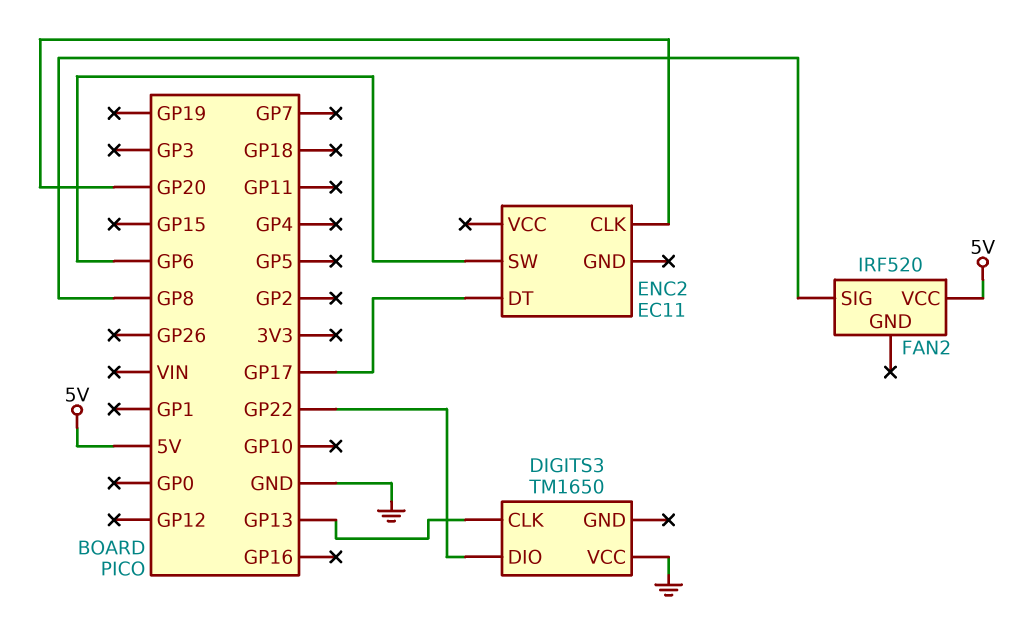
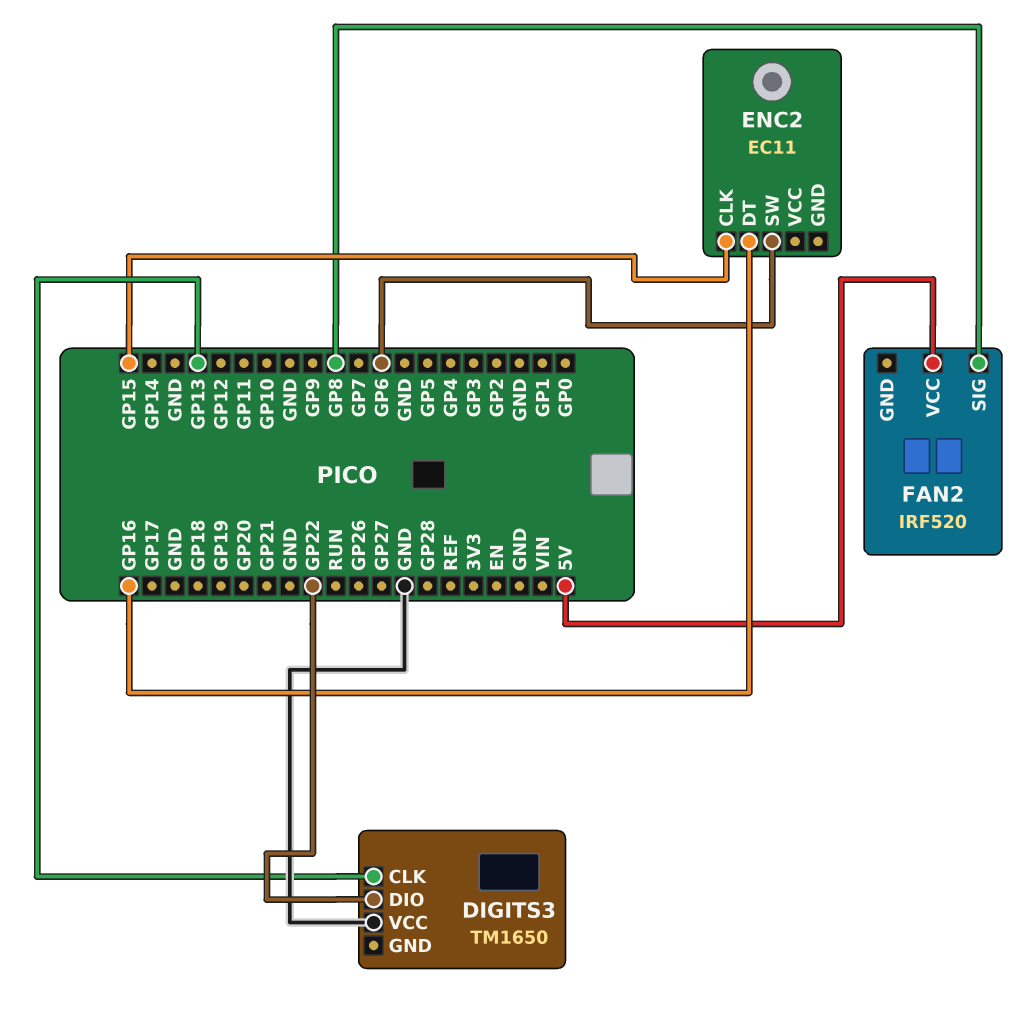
ENC2 pin CLK: GP20 -> GP15
ENC2 pin DT: GP17 -> GP16

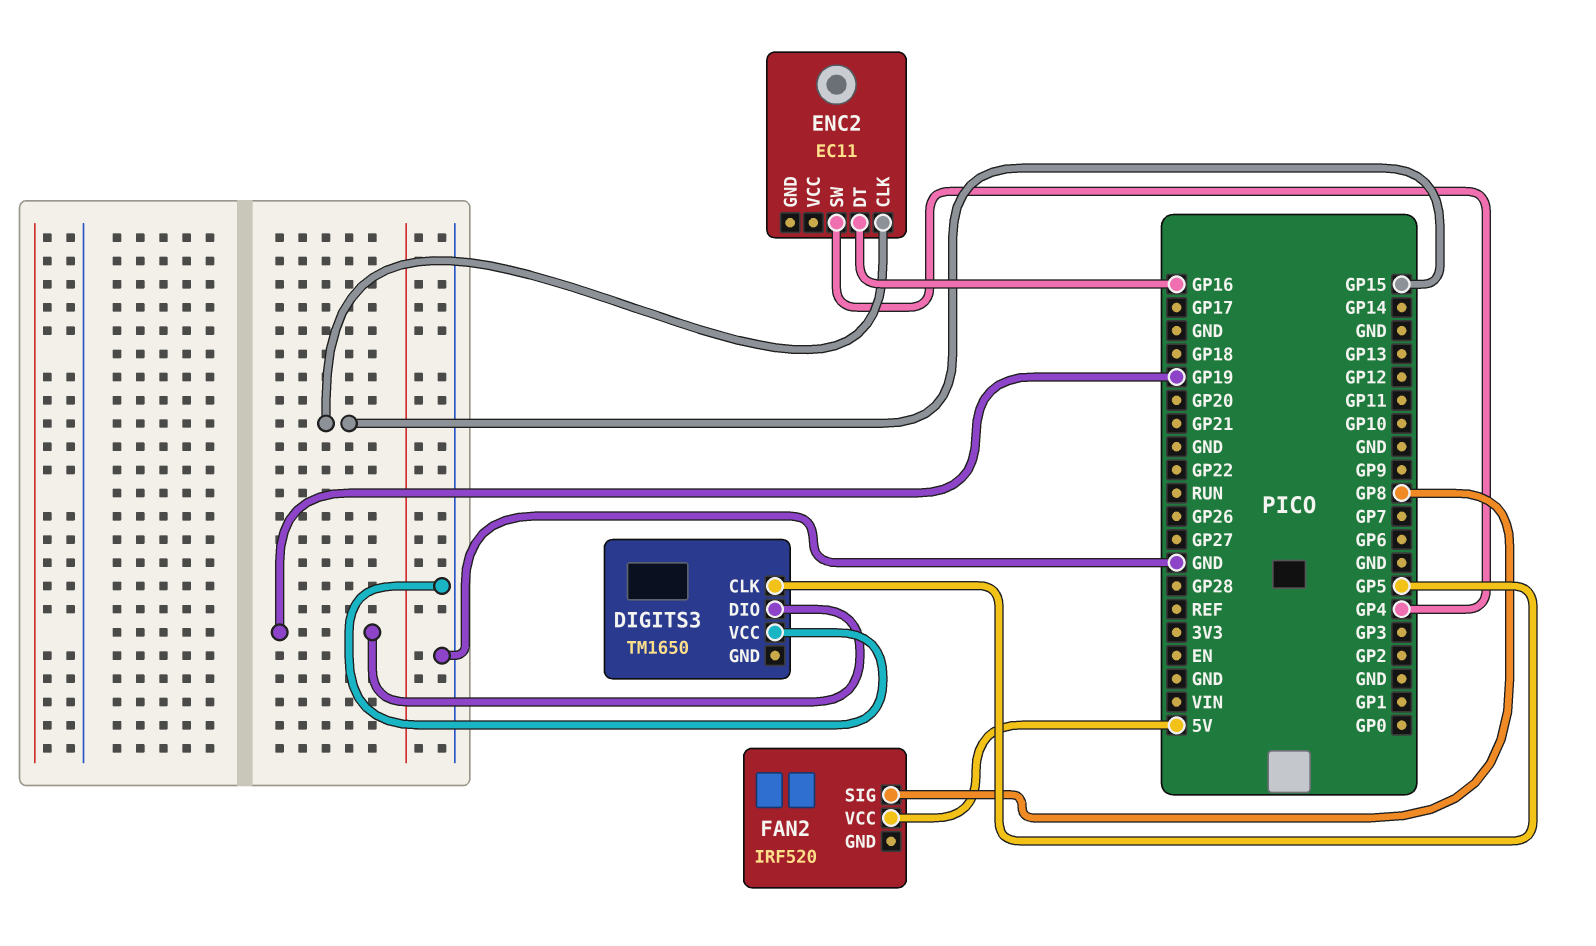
DIGITS3 pin CLK: GP13 -> GP5
DIGITS3 pin DIO: GP22 -> GP19
ENC2 pin SW: GP6 -> GP4

